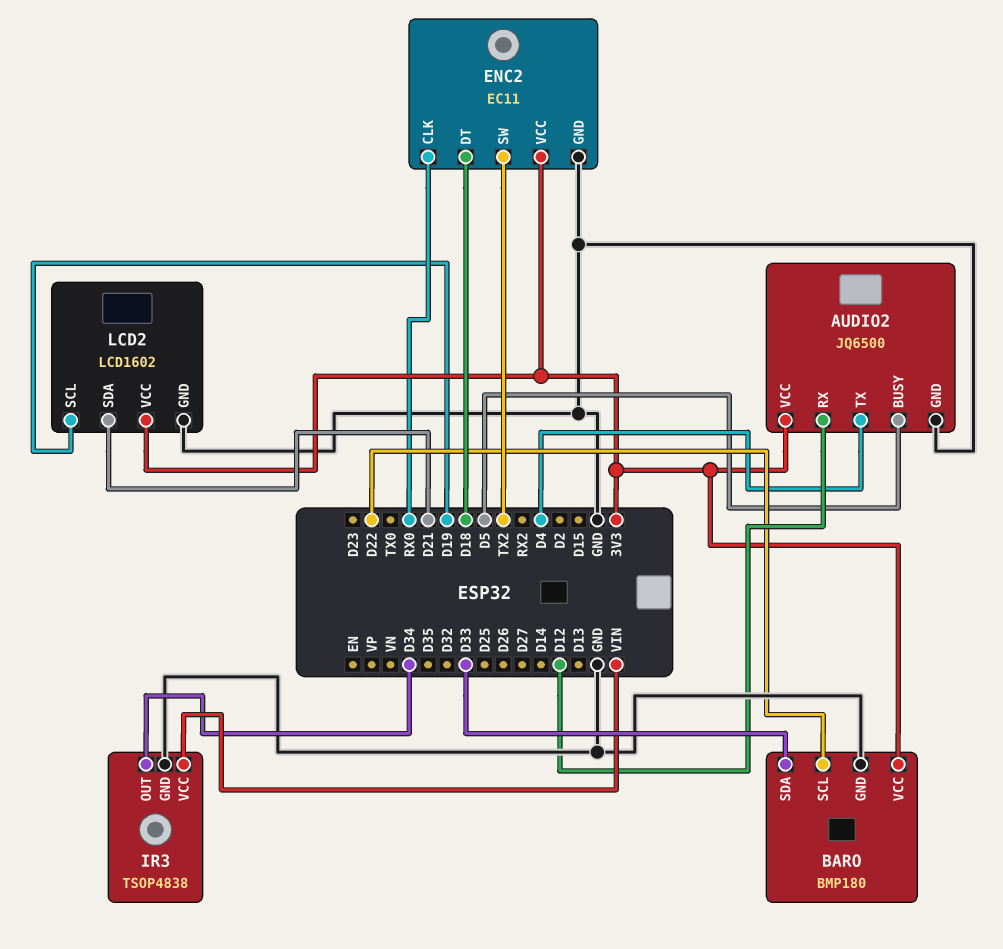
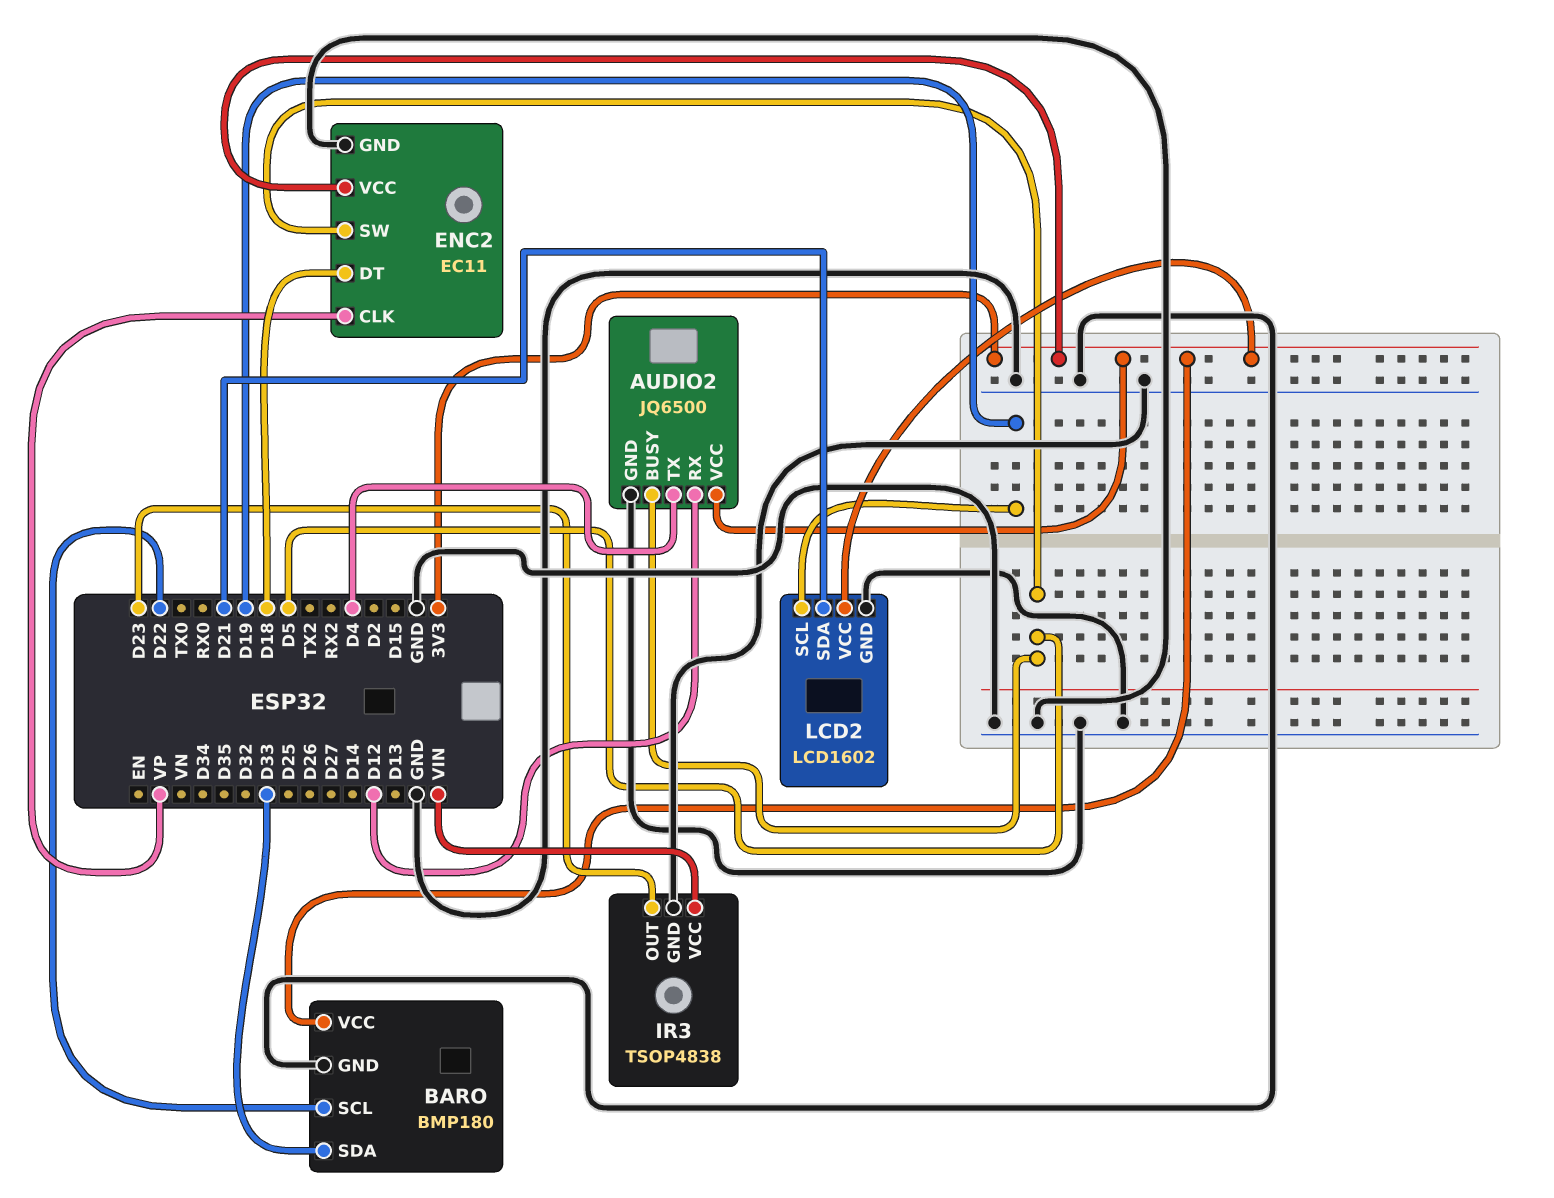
ENC2 pin CLK: RX0 -> VP
ENC2 pin SW: TX2 -> D5
IR3 pin OUT: D34 -> D23

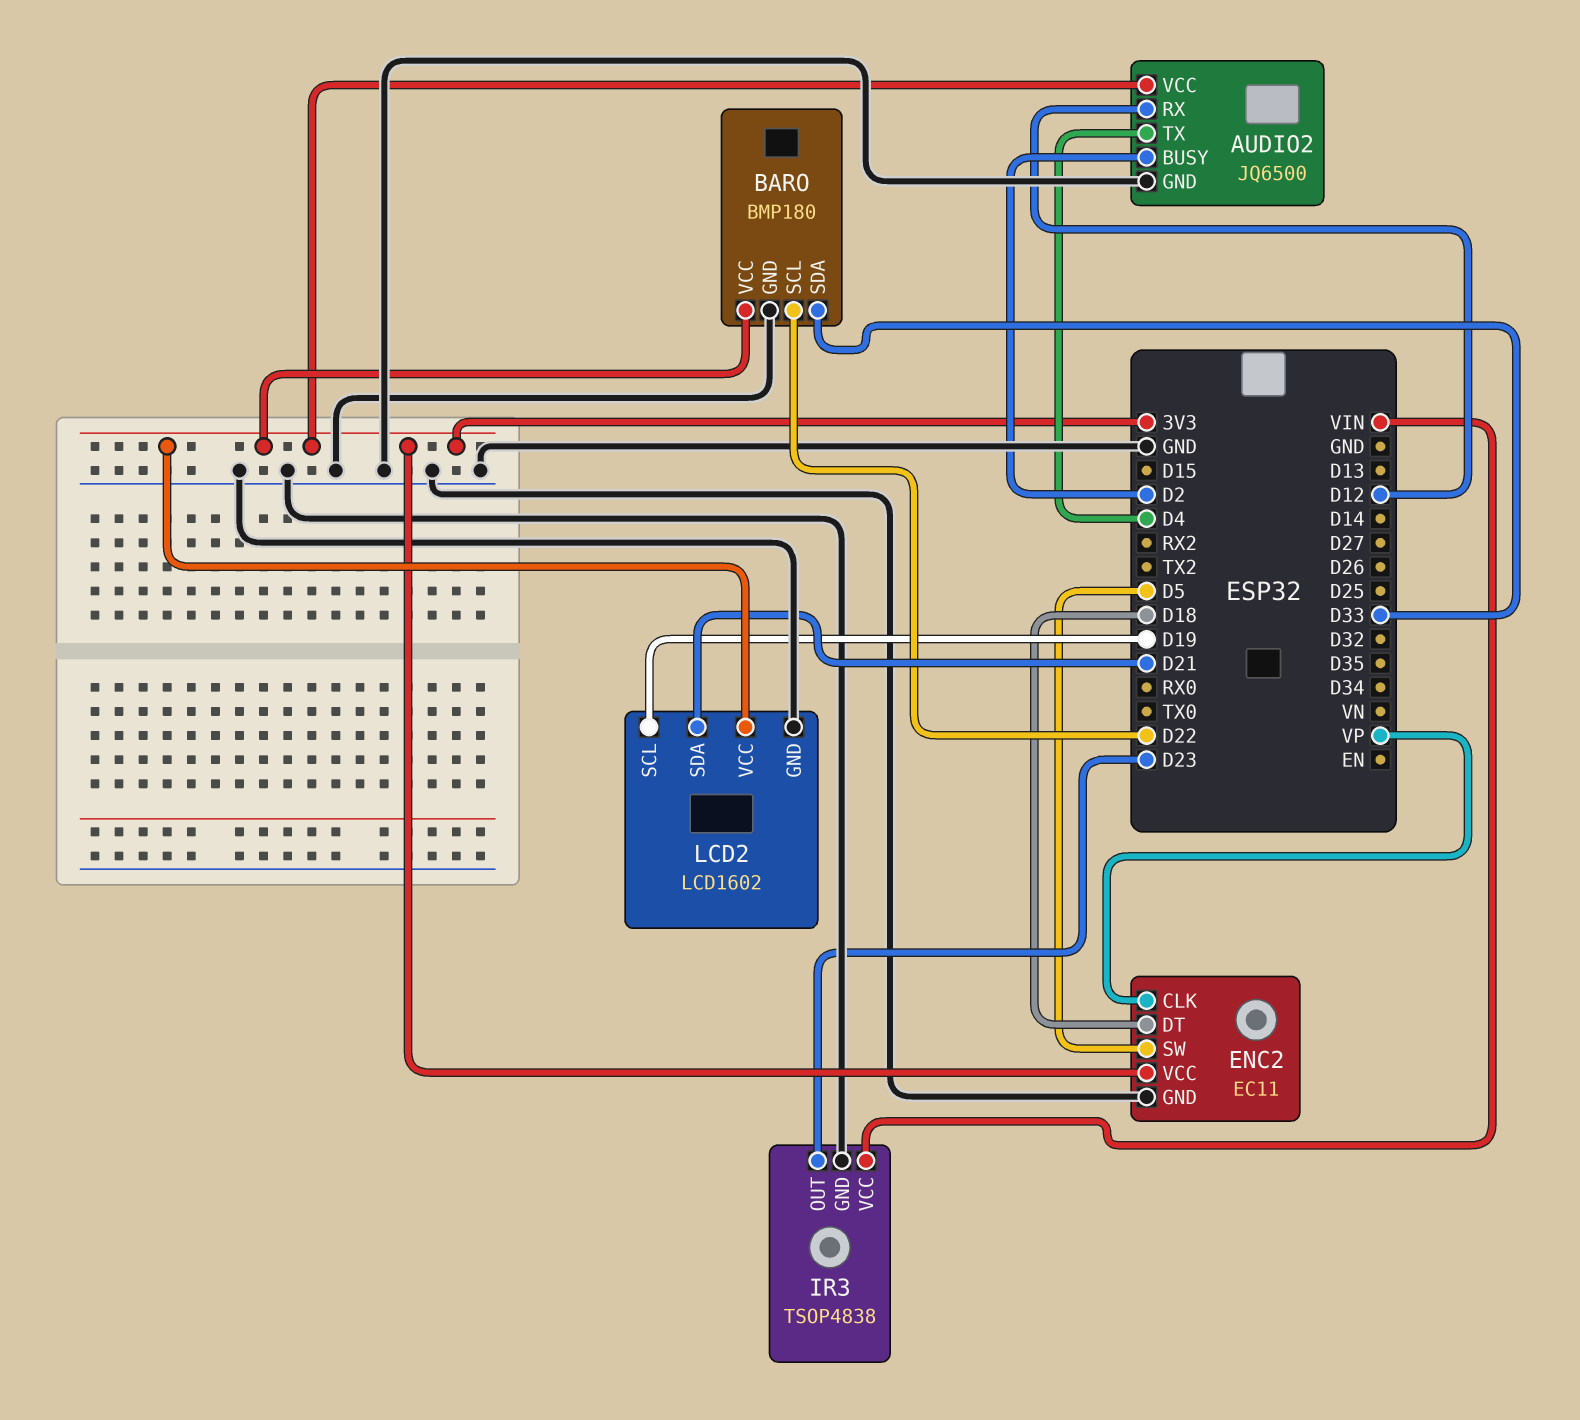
AUDIO2 pin BUSY: D5 -> D2

